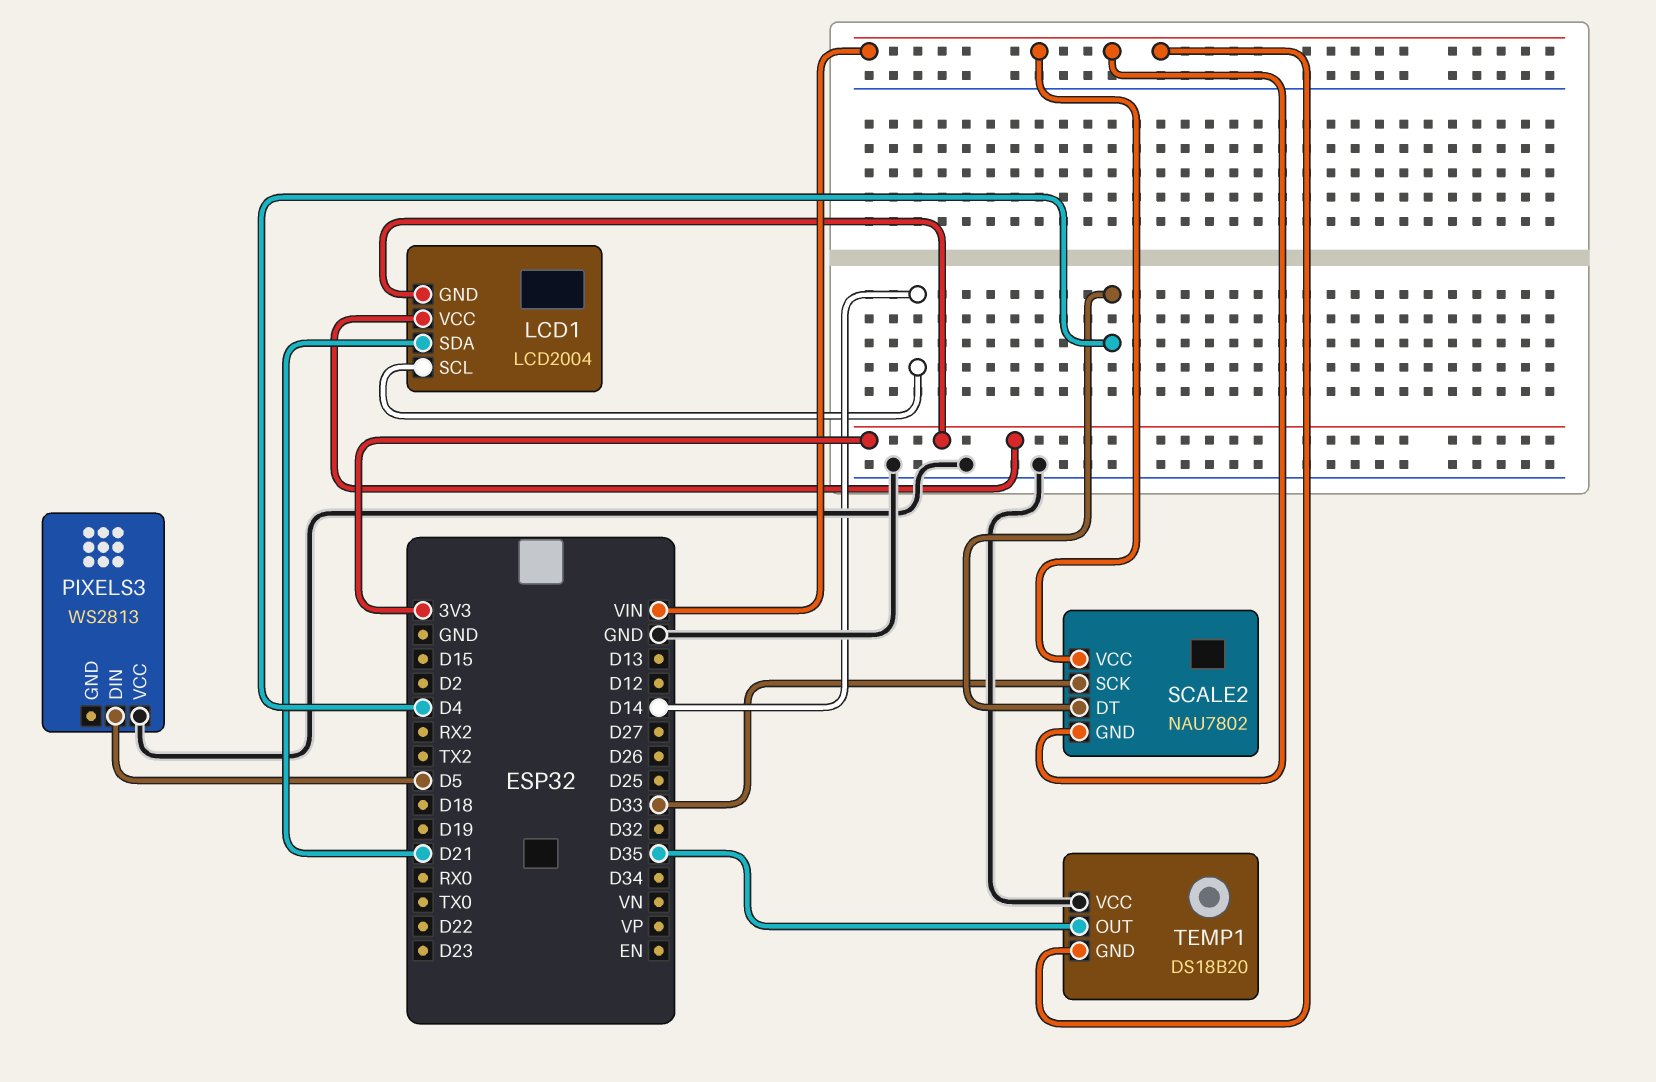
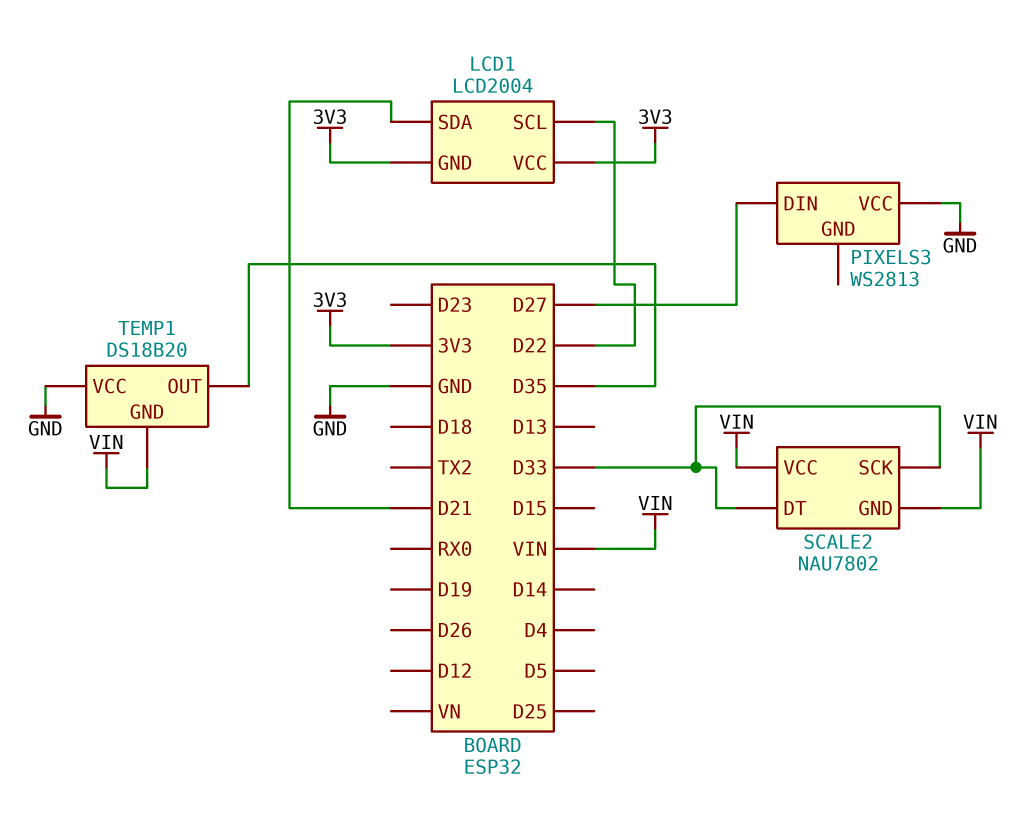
LCD1 pin SCL: D14 -> D22
PIXELS3 pin DIN: D5 -> D27
SCALE2 pin DT: D4 -> D33

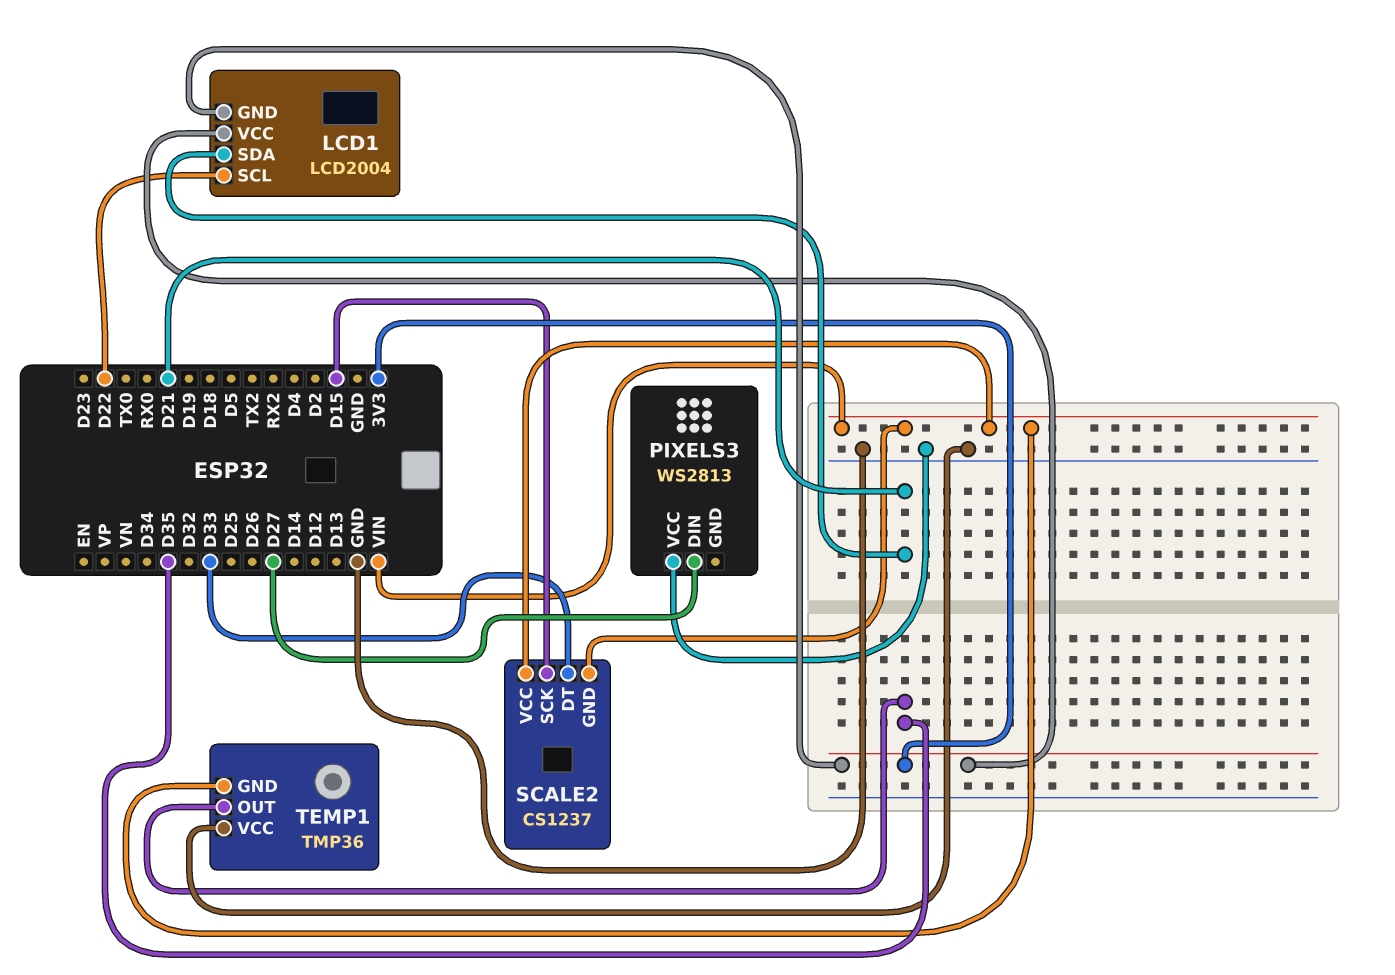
SCALE2: NAU7802 -> CS1237
SCALE2 pin SCK: D33 -> D15
TEMP1: DS18B20 -> TMP36

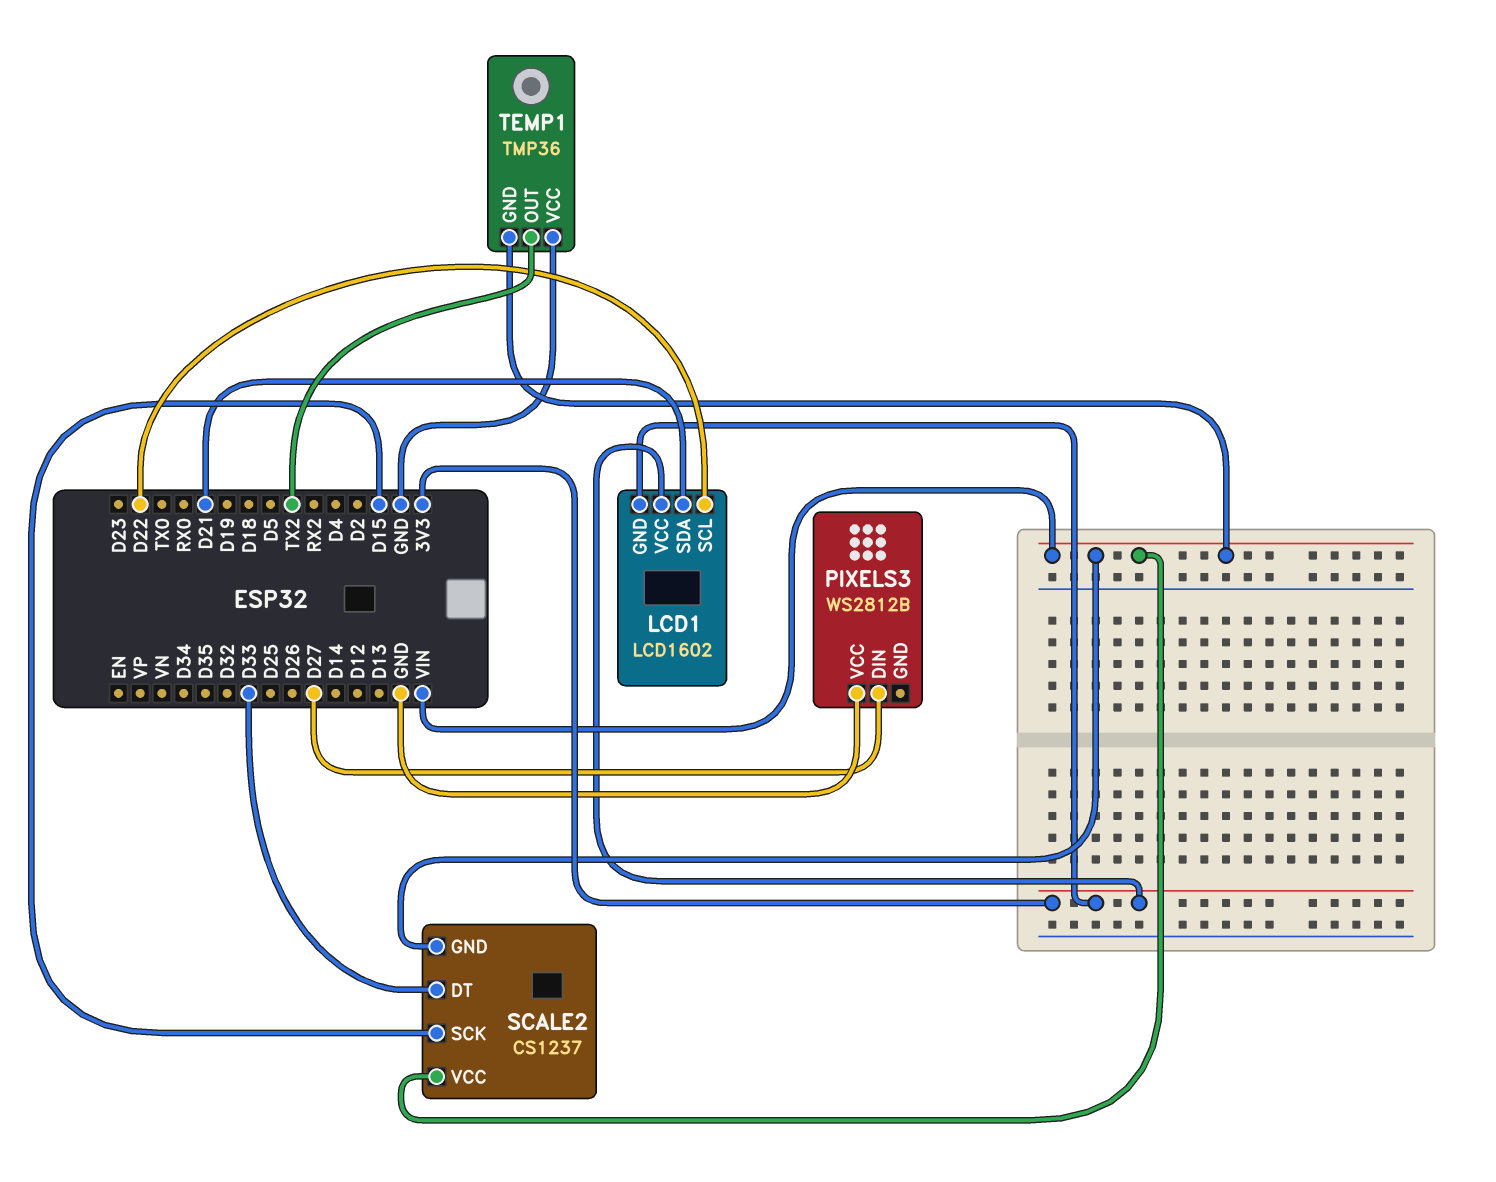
LCD1: LCD2004 -> LCD1602
PIXELS3: WS2813 -> WS2812B
TEMP1 pin OUT: D35 -> TX2

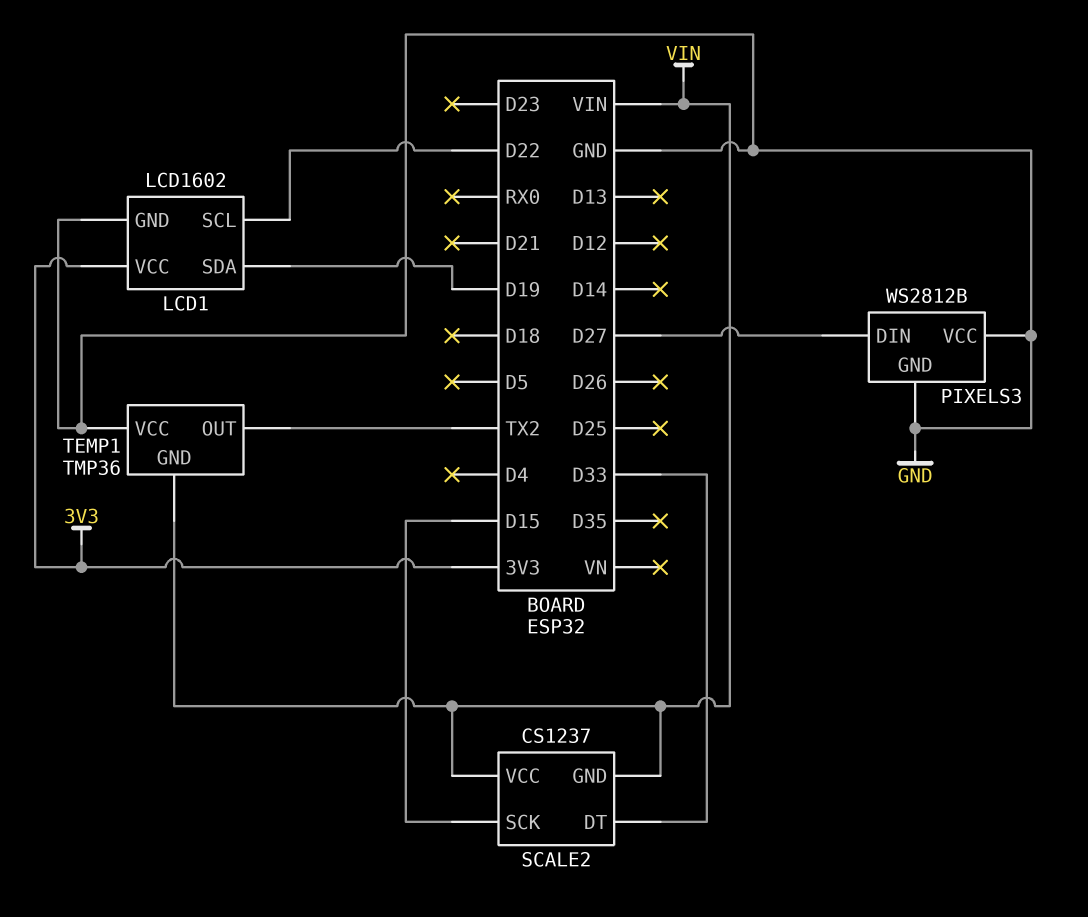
LCD1 pin GND: 3V3 -> GND
LCD1 pin SDA: D21 -> D19
PIXELS3 pin GND: none -> GND

